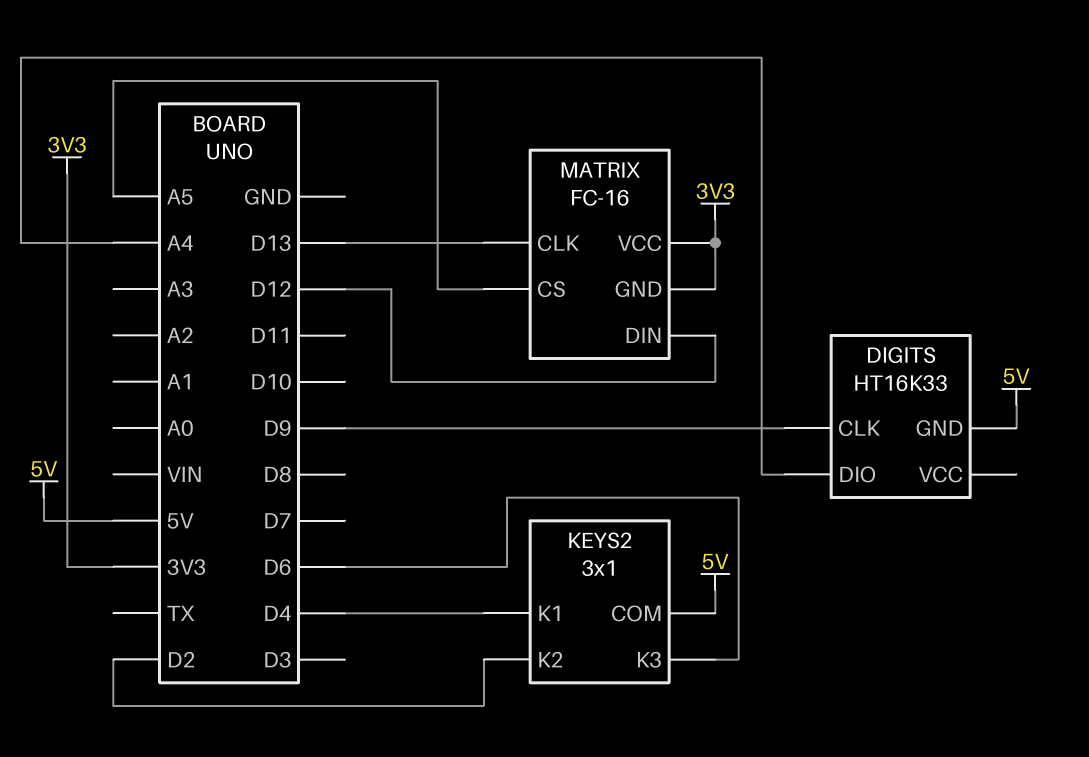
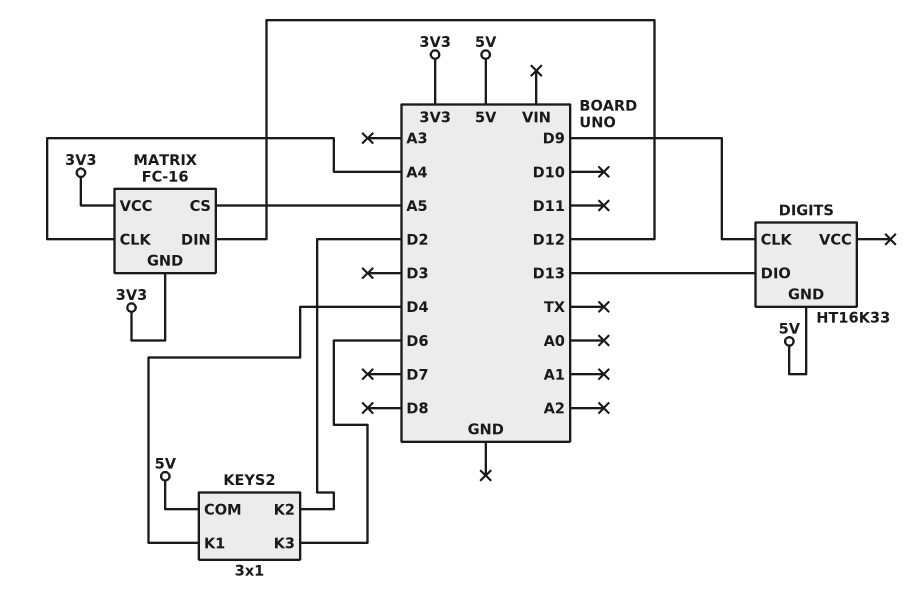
DIGITS pin DIO: A4 -> D13
MATRIX pin CLK: D13 -> A4

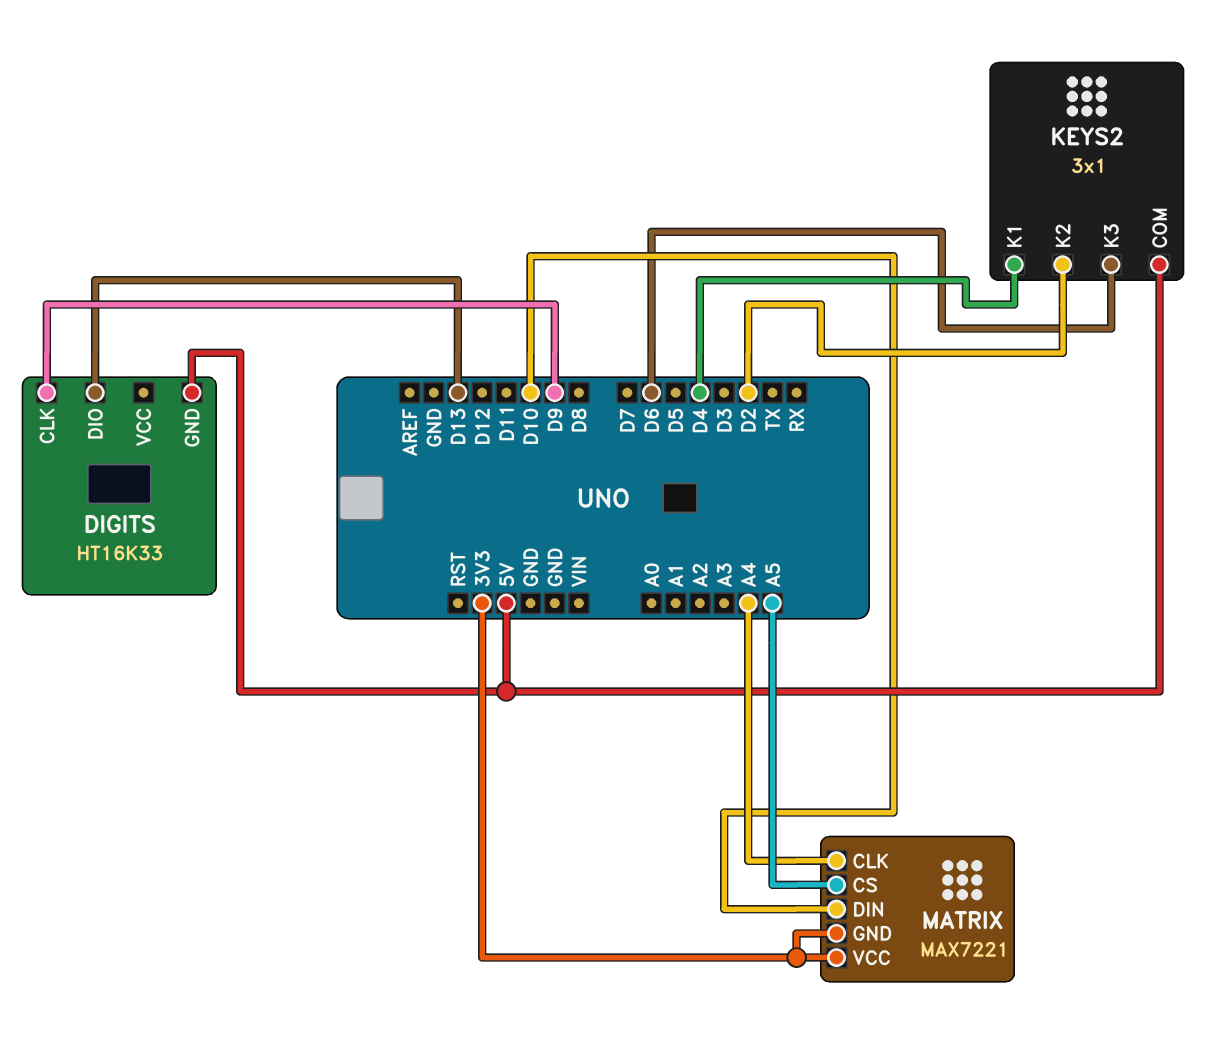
MATRIX: FC-16 -> MAX7221
MATRIX pin DIN: D12 -> D10

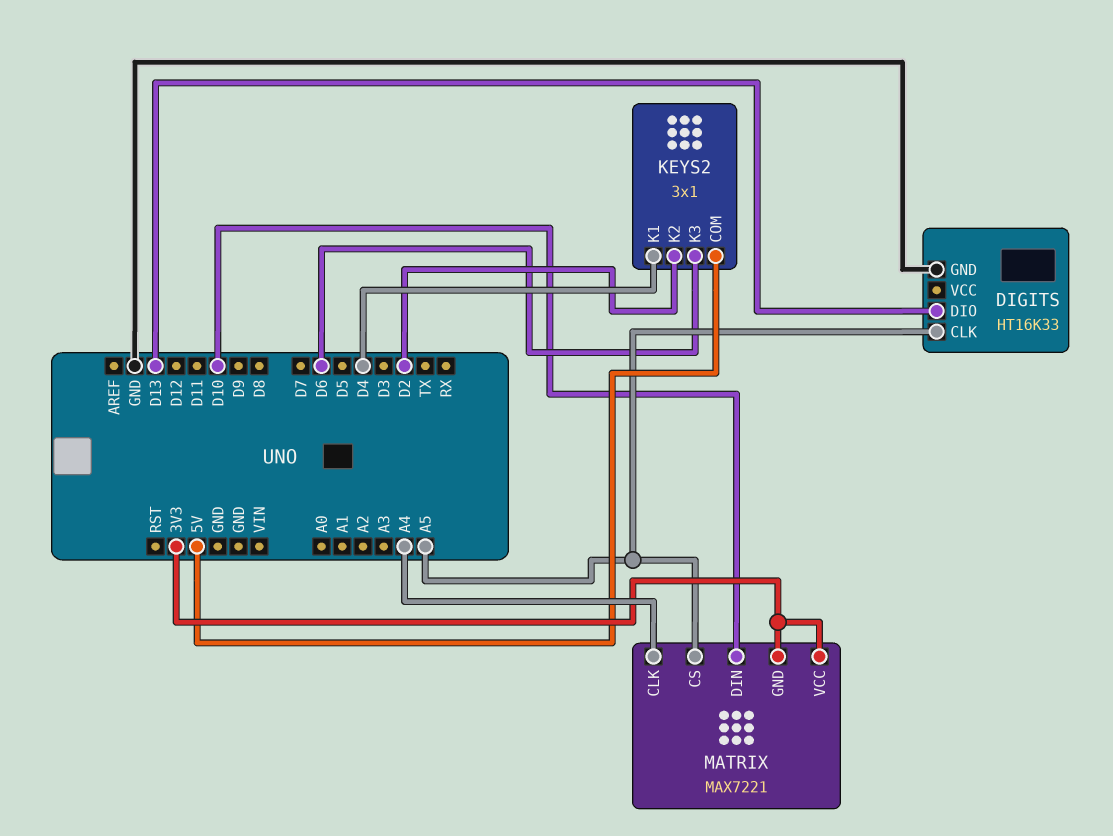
DIGITS pin CLK: D9 -> A5
DIGITS pin GND: 5V -> GND

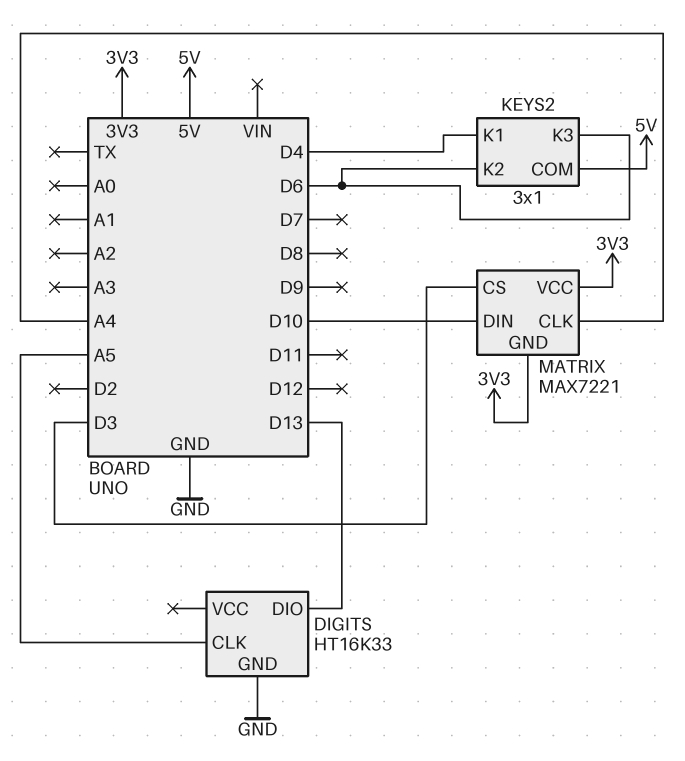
KEYS2 pin K2: D2 -> D6
MATRIX pin CS: A5 -> D3

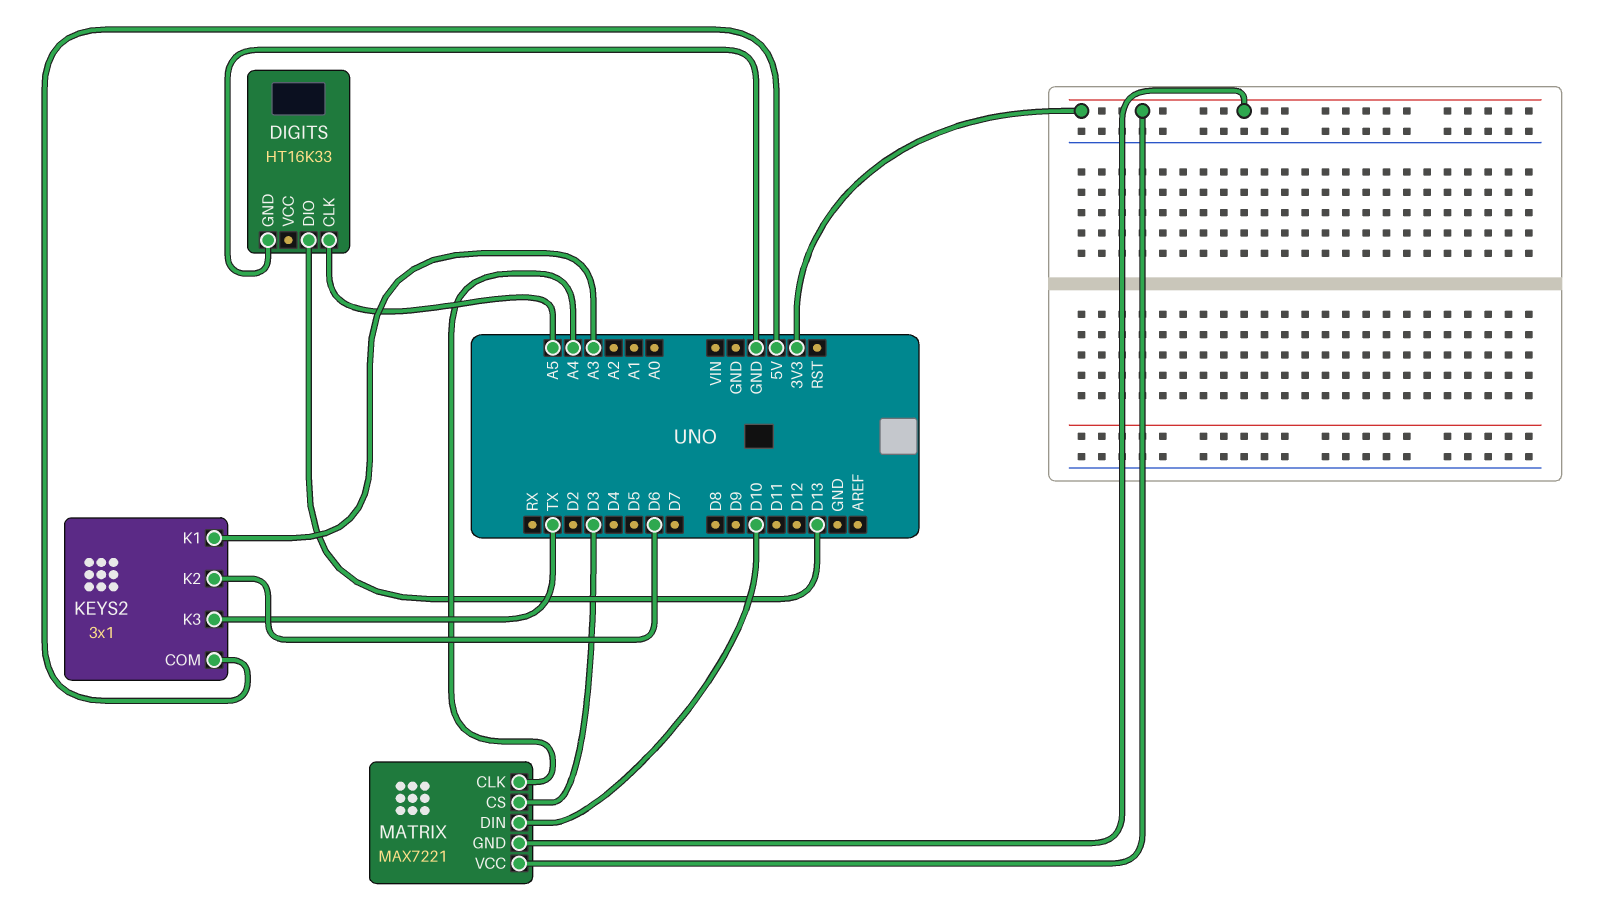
KEYS2 pin K1: D4 -> A3
KEYS2 pin K3: D6 -> TX

